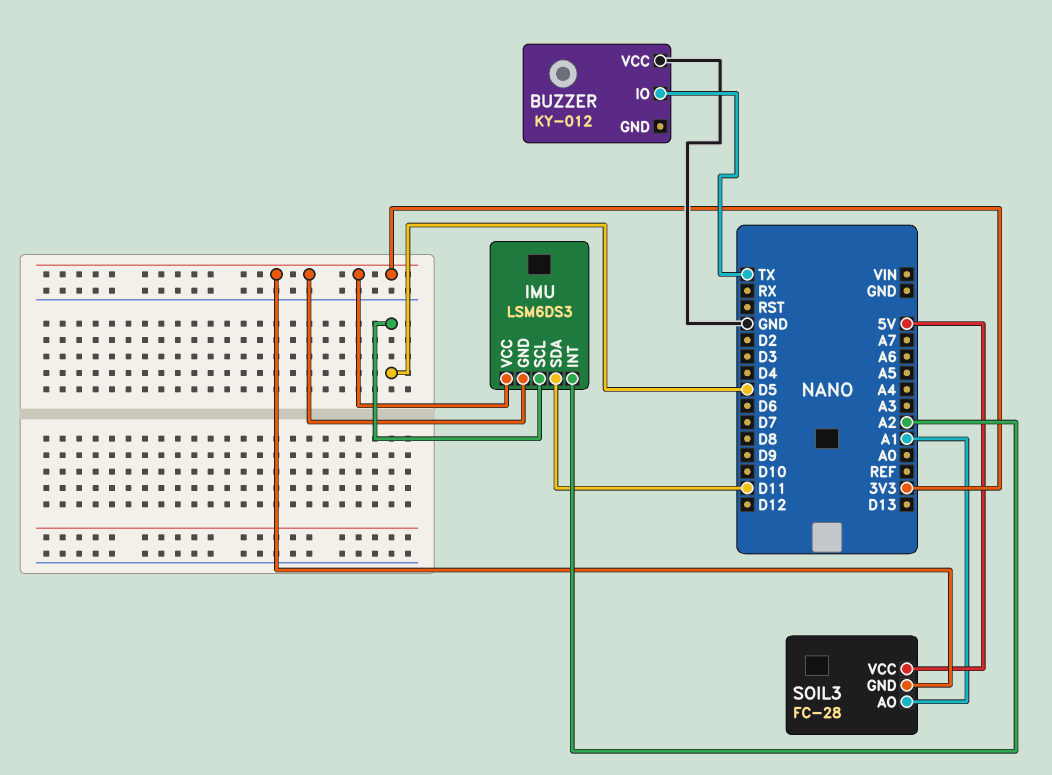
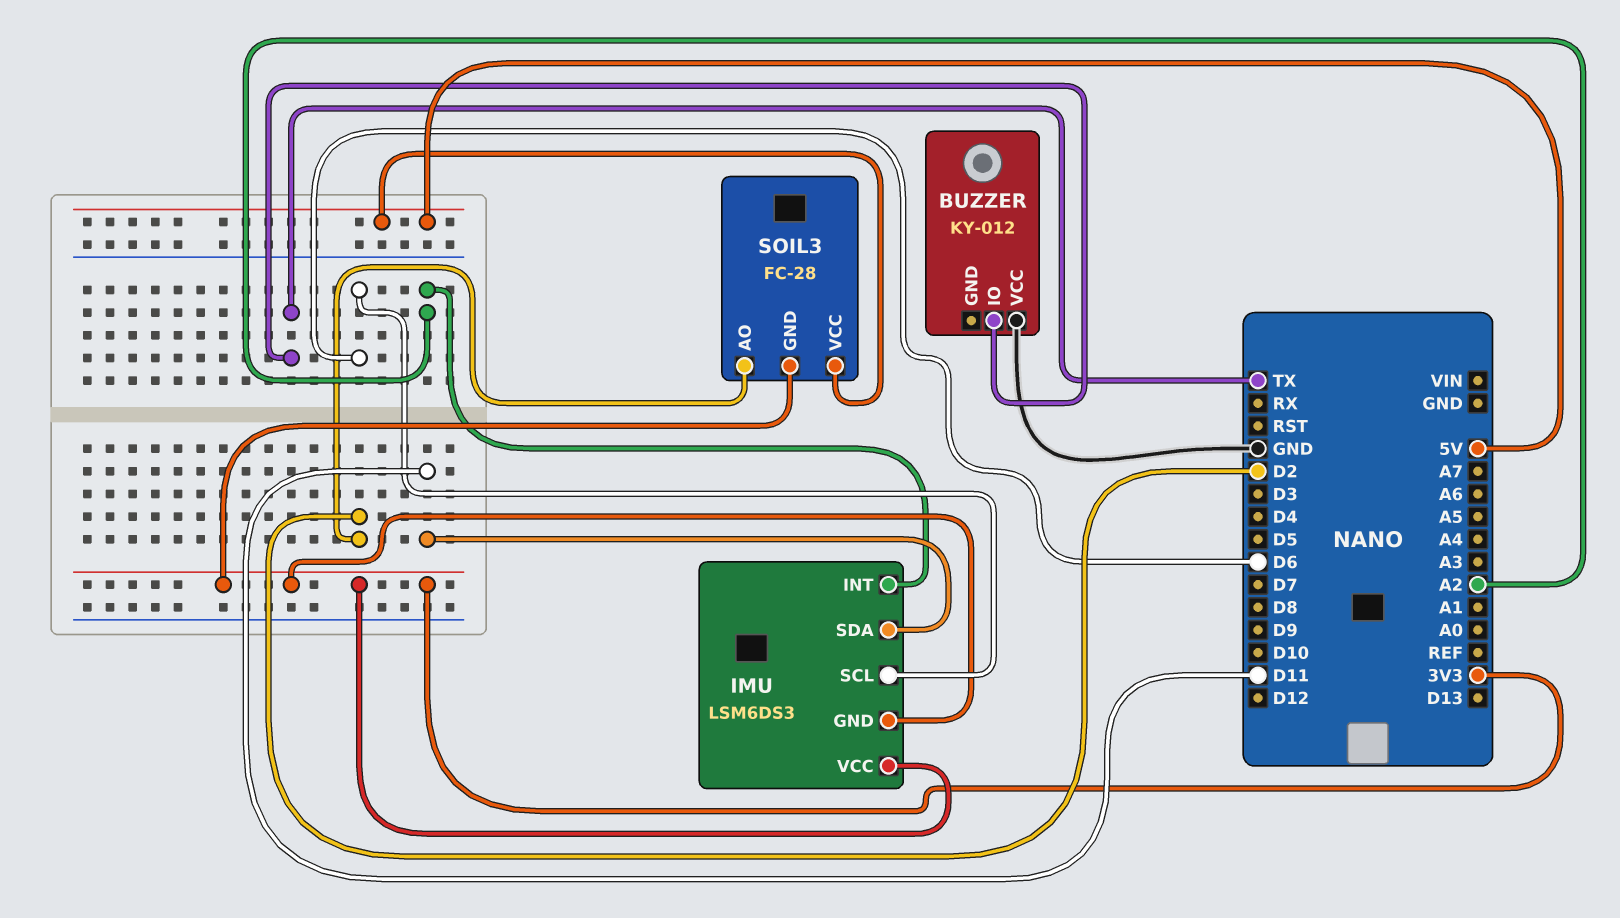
IMU pin SCL: D5 -> D6
SOIL3 pin AO: A1 -> D2

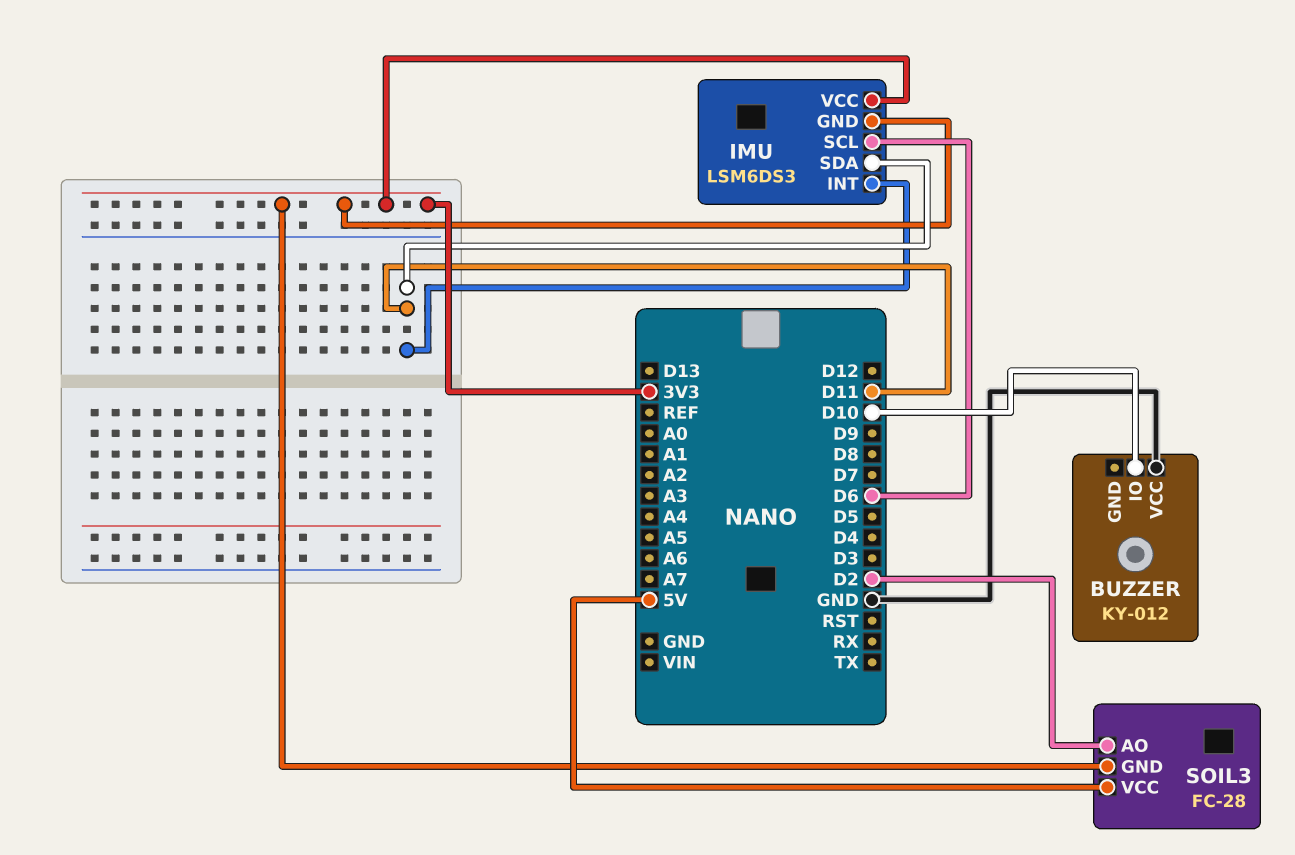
BUZZER pin IO: TX -> D10
IMU pin INT: A2 -> D11

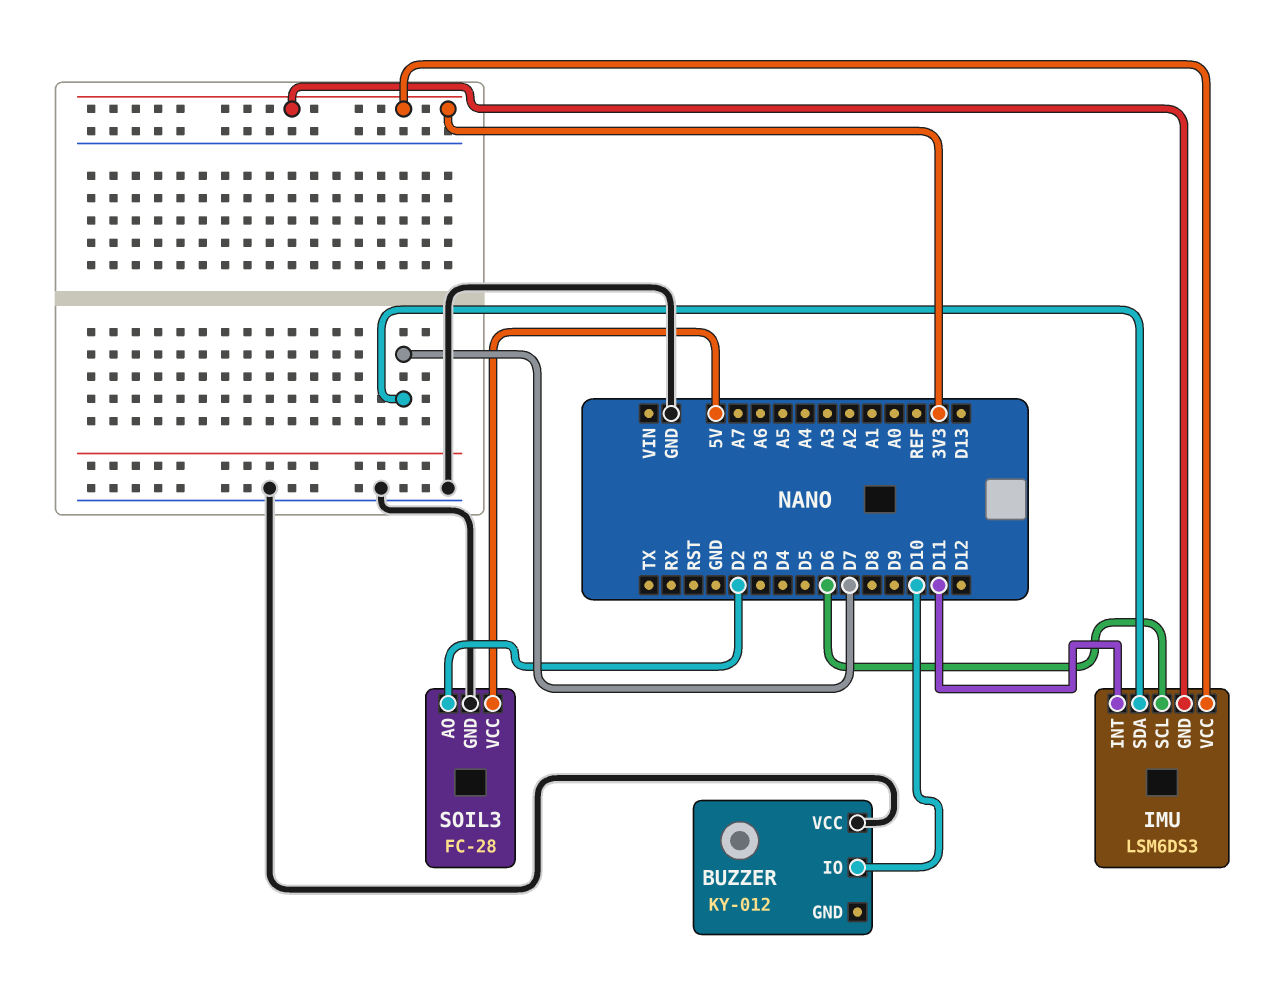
IMU pin SDA: D11 -> D7
SOIL3 pin GND: 3V3 -> GND

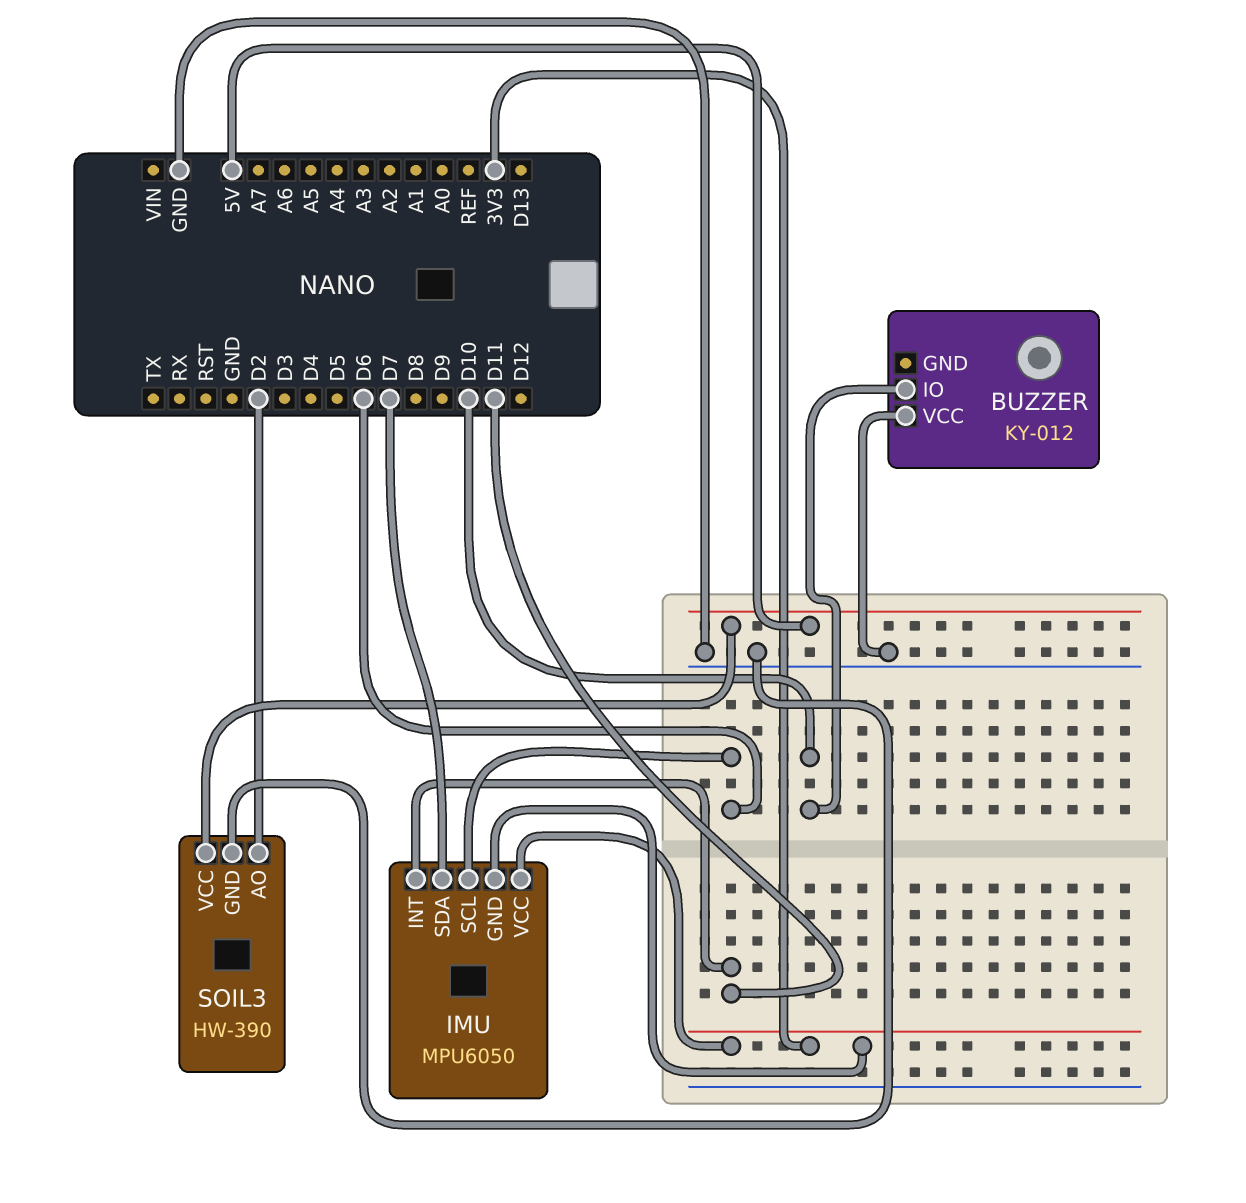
IMU: LSM6DS3 -> MPU6050
SOIL3: FC-28 -> HW-390

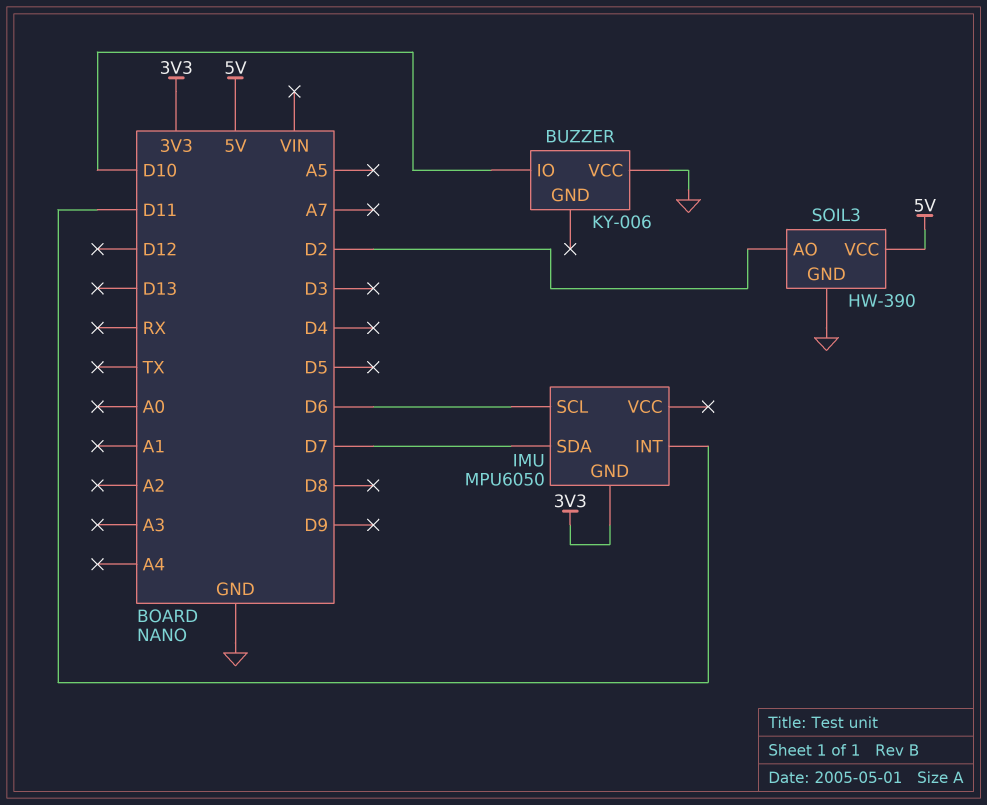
BUZZER: KY-012 -> KY-006
IMU pin VCC: 3V3 -> none

